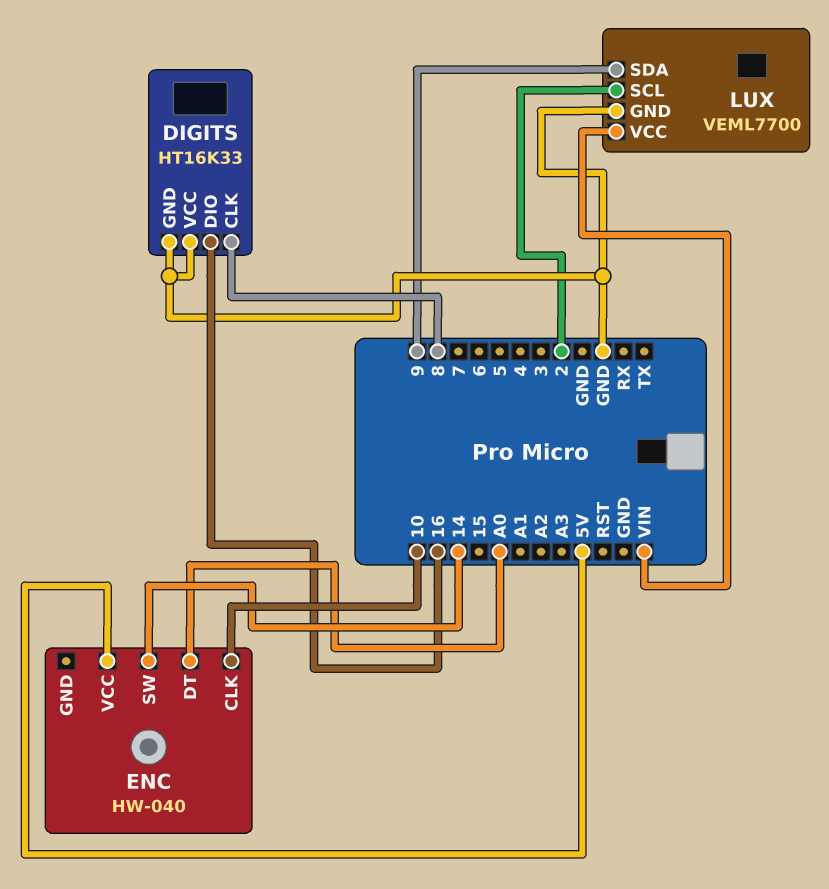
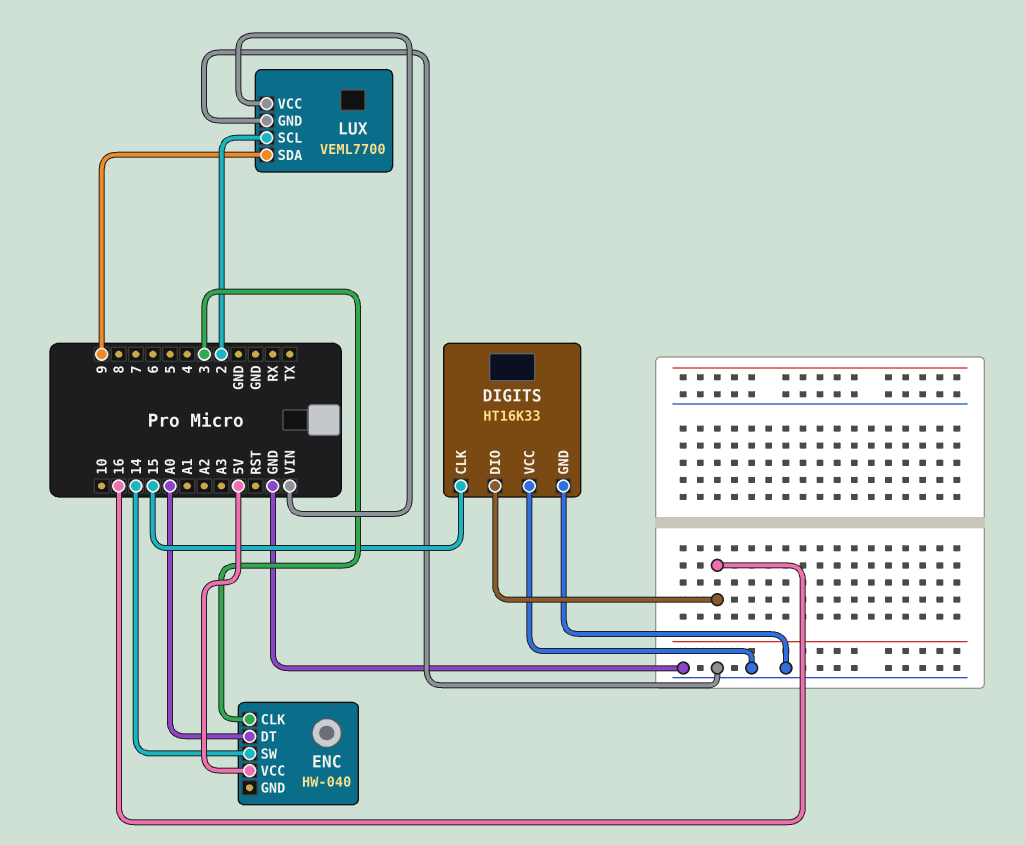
DIGITS pin CLK: 8 -> 15
ENC pin CLK: 10 -> 3

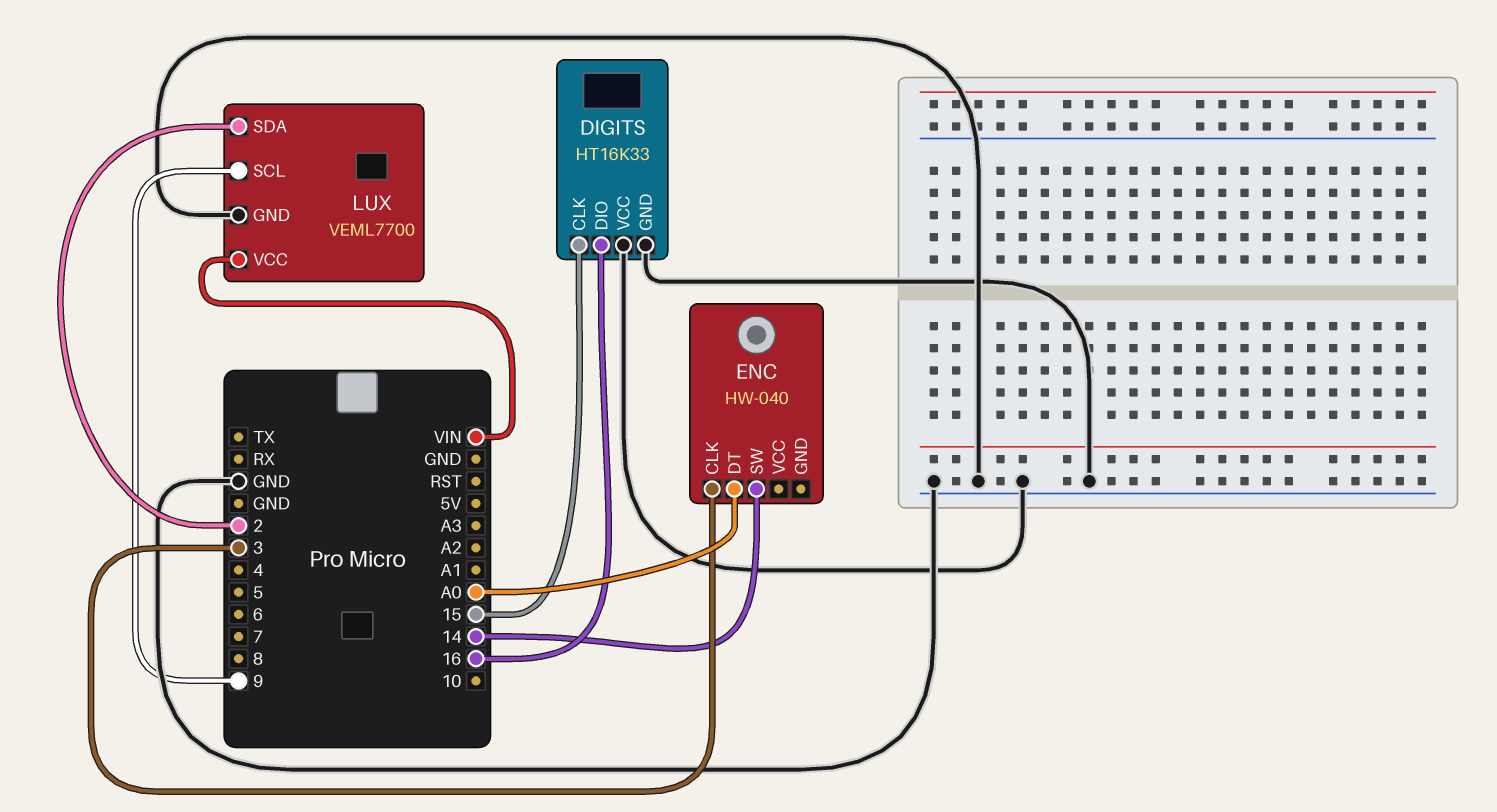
ENC pin VCC: 5V -> none
LUX pin SCL: 2 -> 9
LUX pin SDA: 9 -> 2

